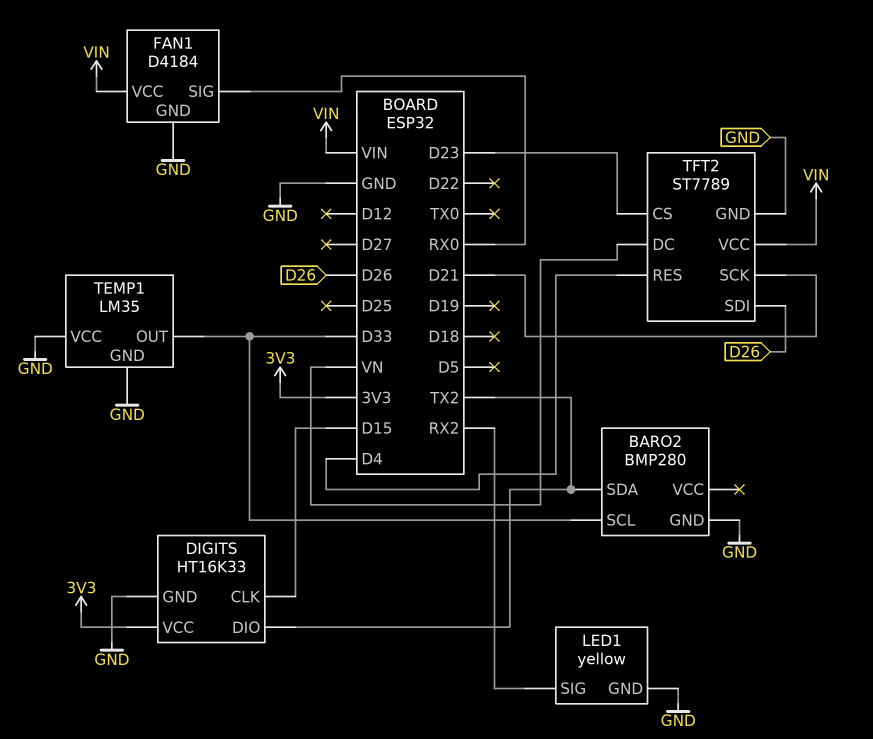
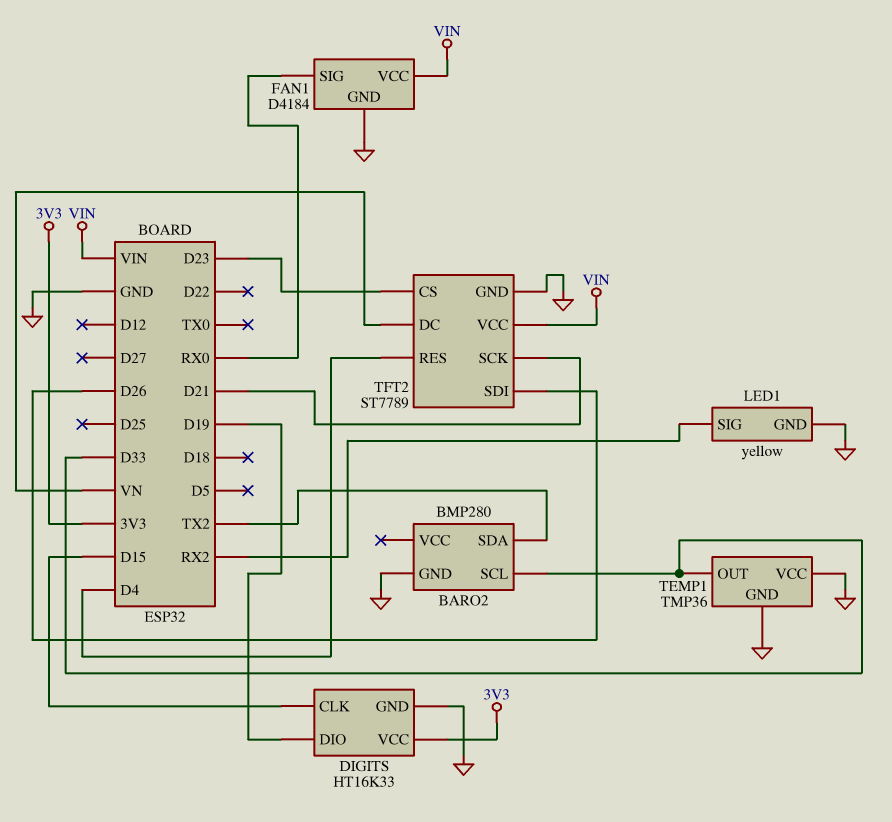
DIGITS pin DIO: TX2 -> D19
TEMP1: LM35 -> TMP36

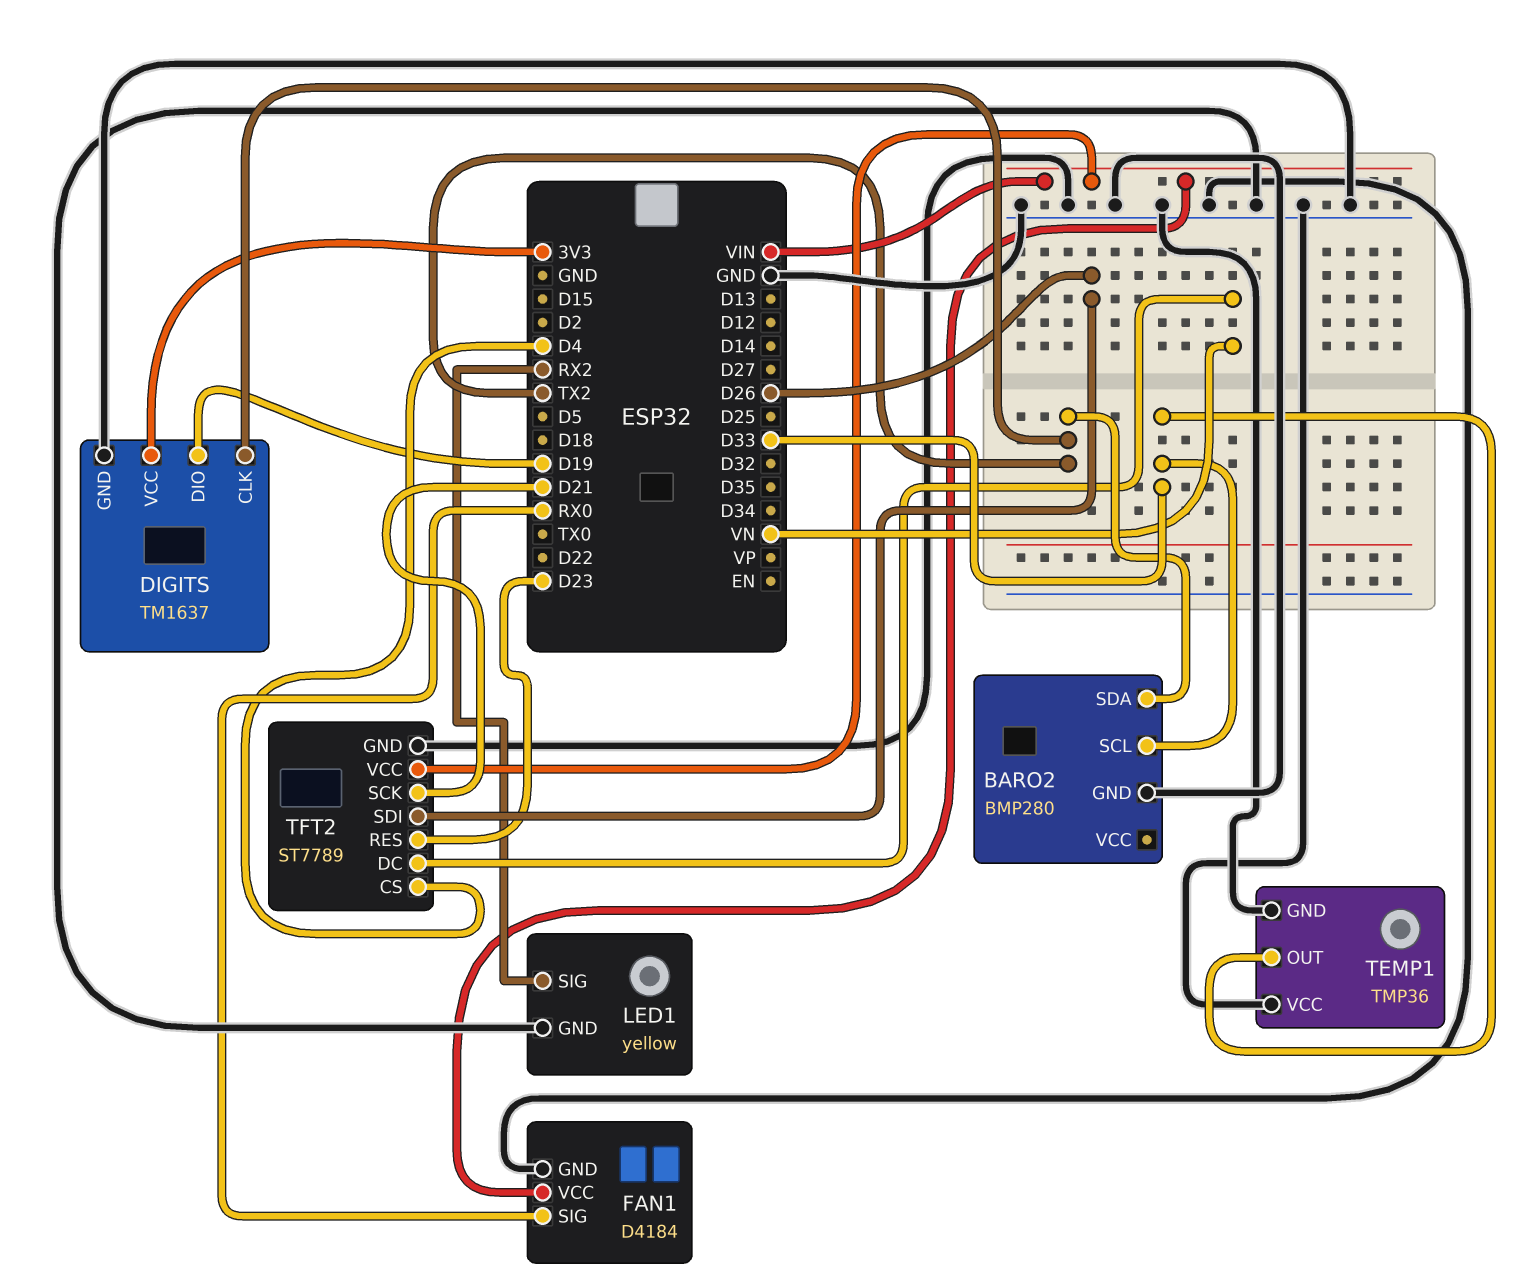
DIGITS: HT16K33 -> TM1637
DIGITS pin CLK: D15 -> TX2
TFT2 pin CS: D23 -> D4
TFT2 pin RES: D4 -> D23

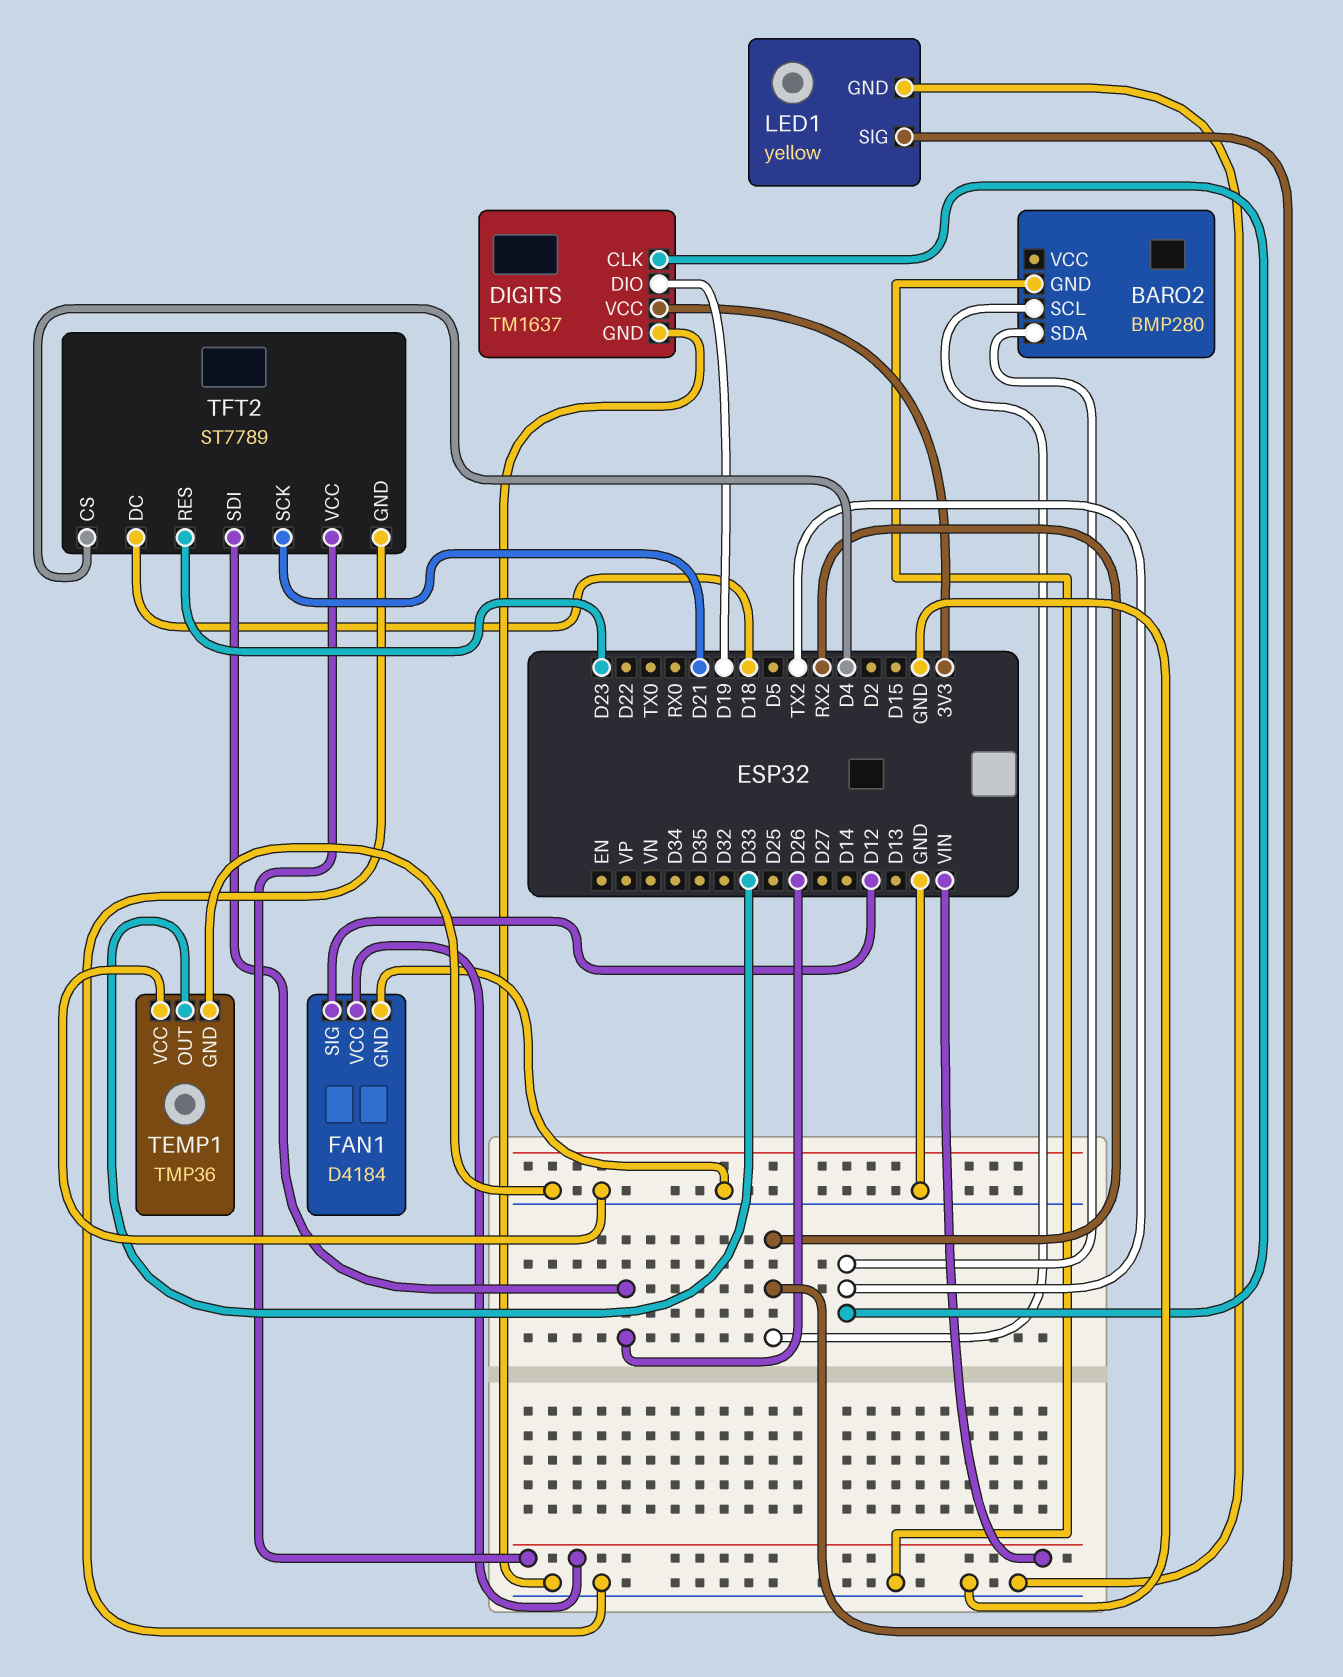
BARO2 pin SCL: D33 -> RX2
FAN1 pin SIG: RX0 -> D12
TFT2 pin DC: VN -> D18

